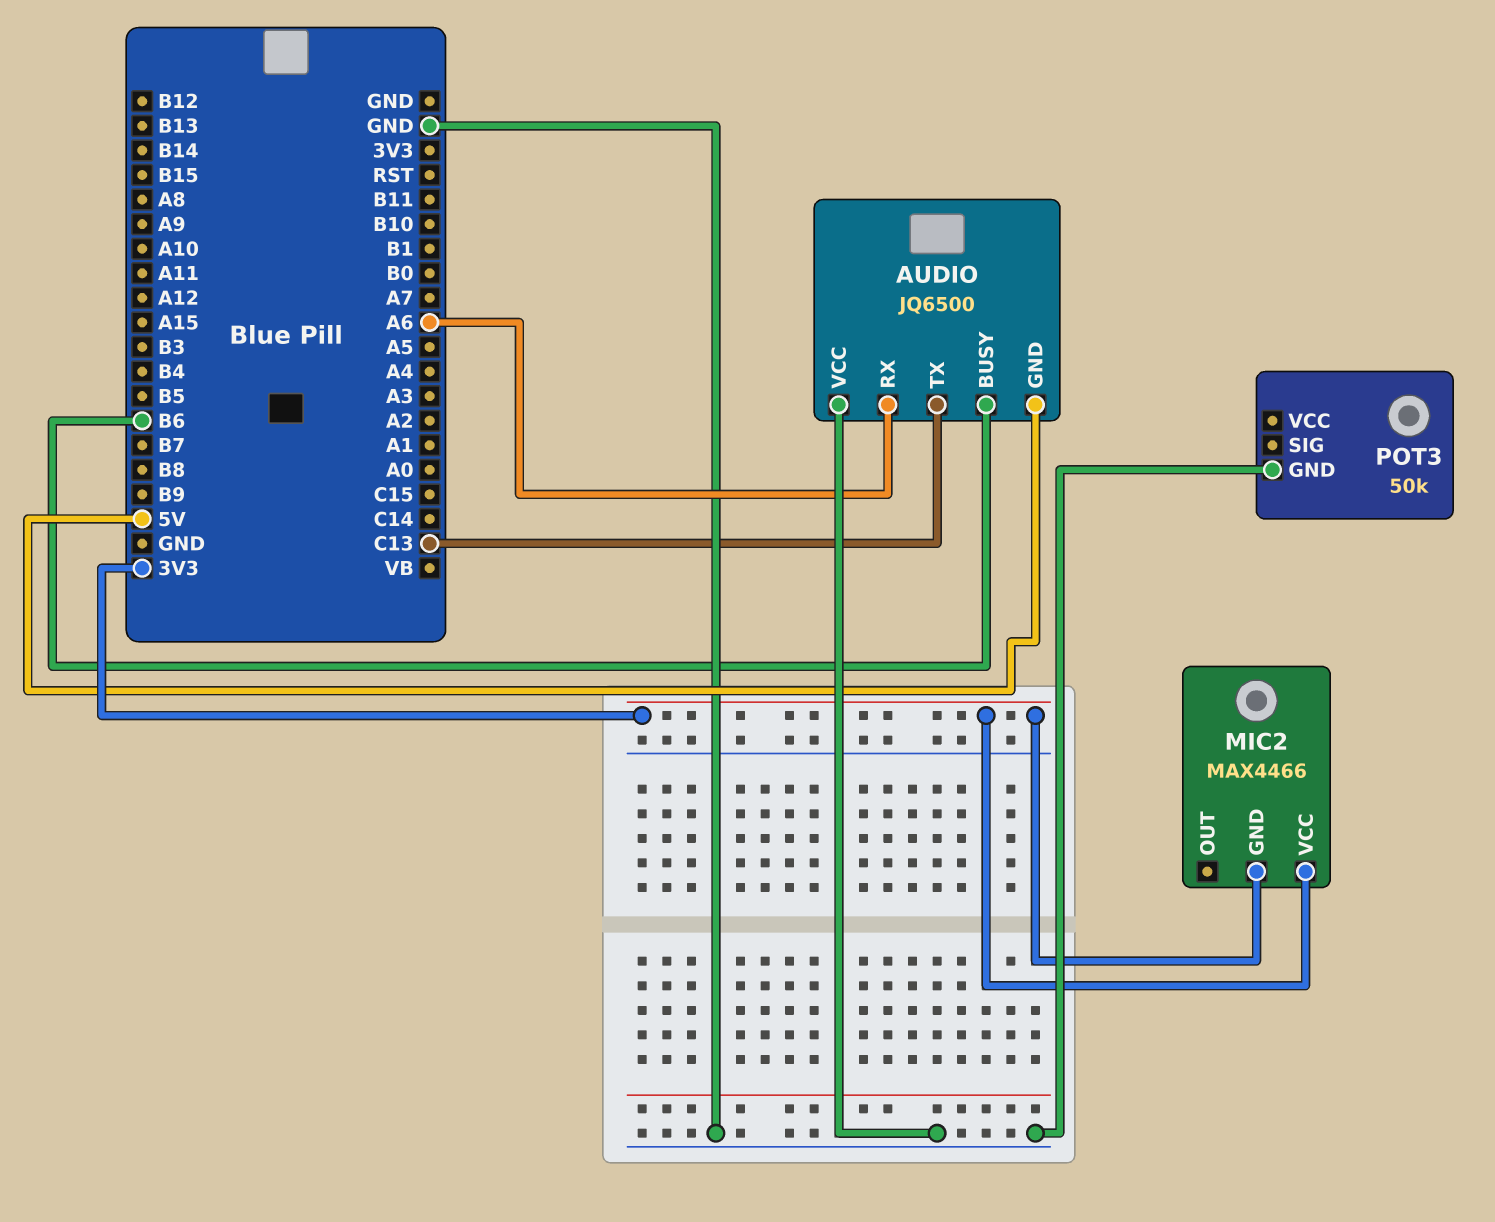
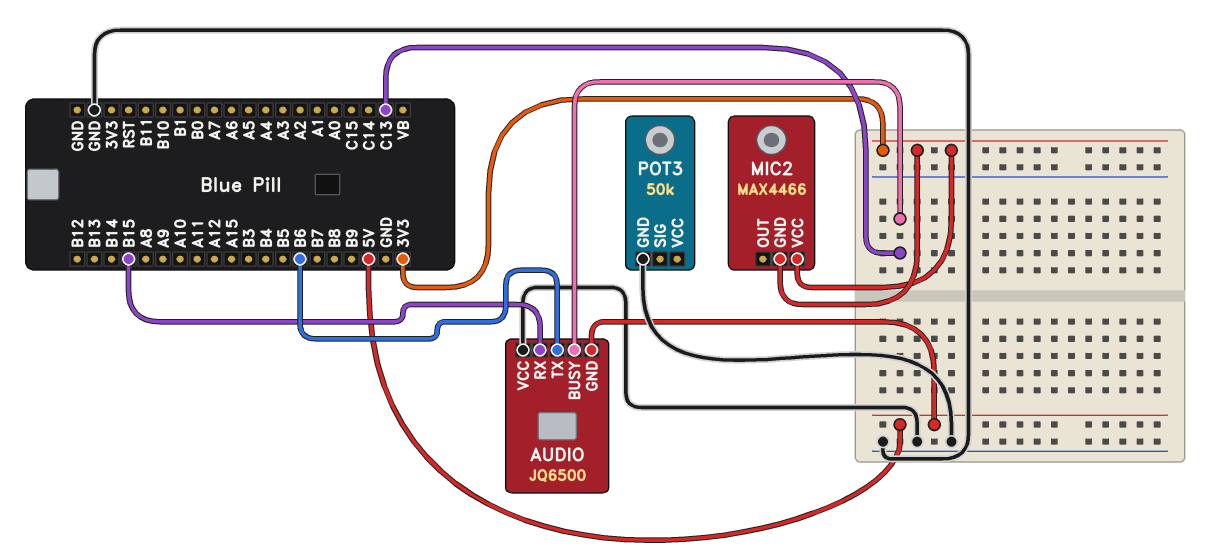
AUDIO pin BUSY: B6 -> C13
AUDIO pin RX: A6 -> B15
AUDIO pin TX: C13 -> B6

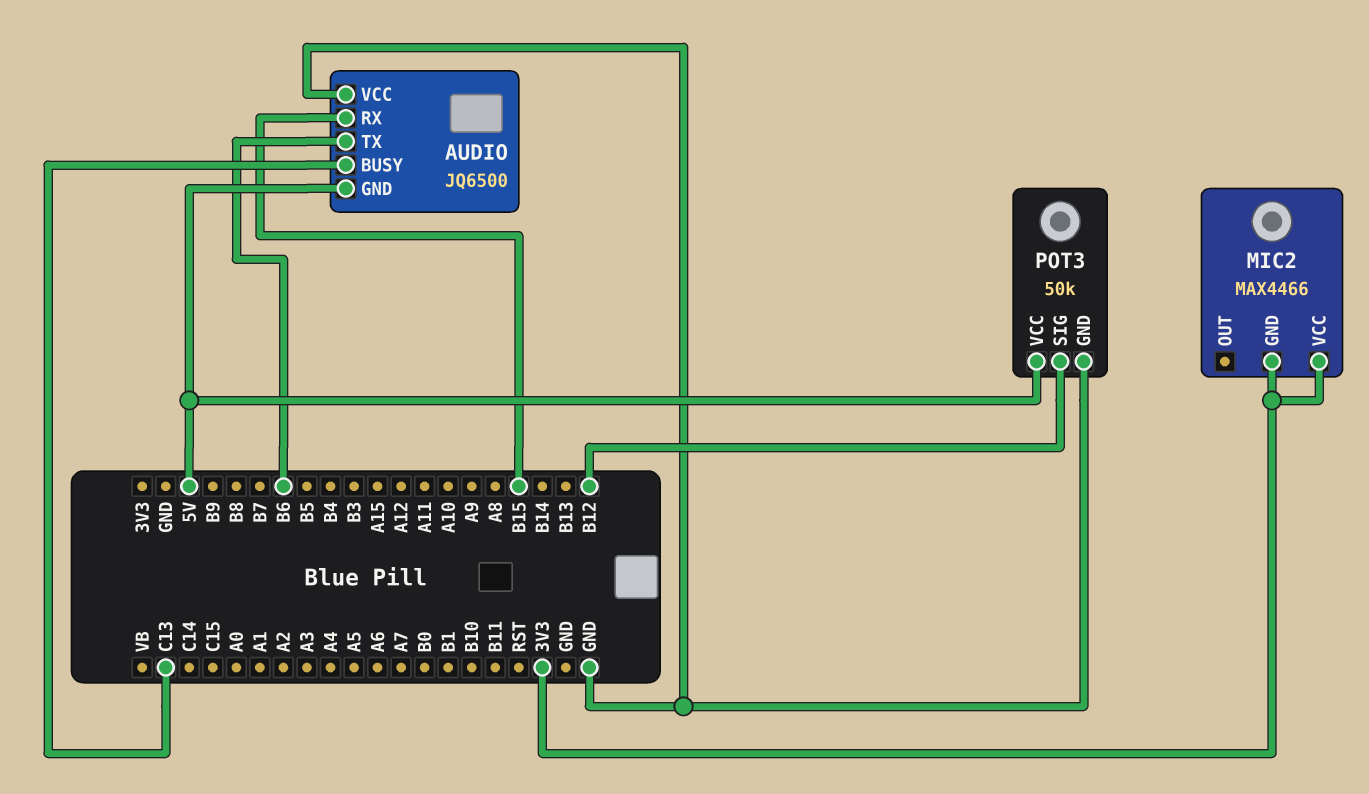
POT3 pin SIG: none -> B12
POT3 pin VCC: none -> 5V

